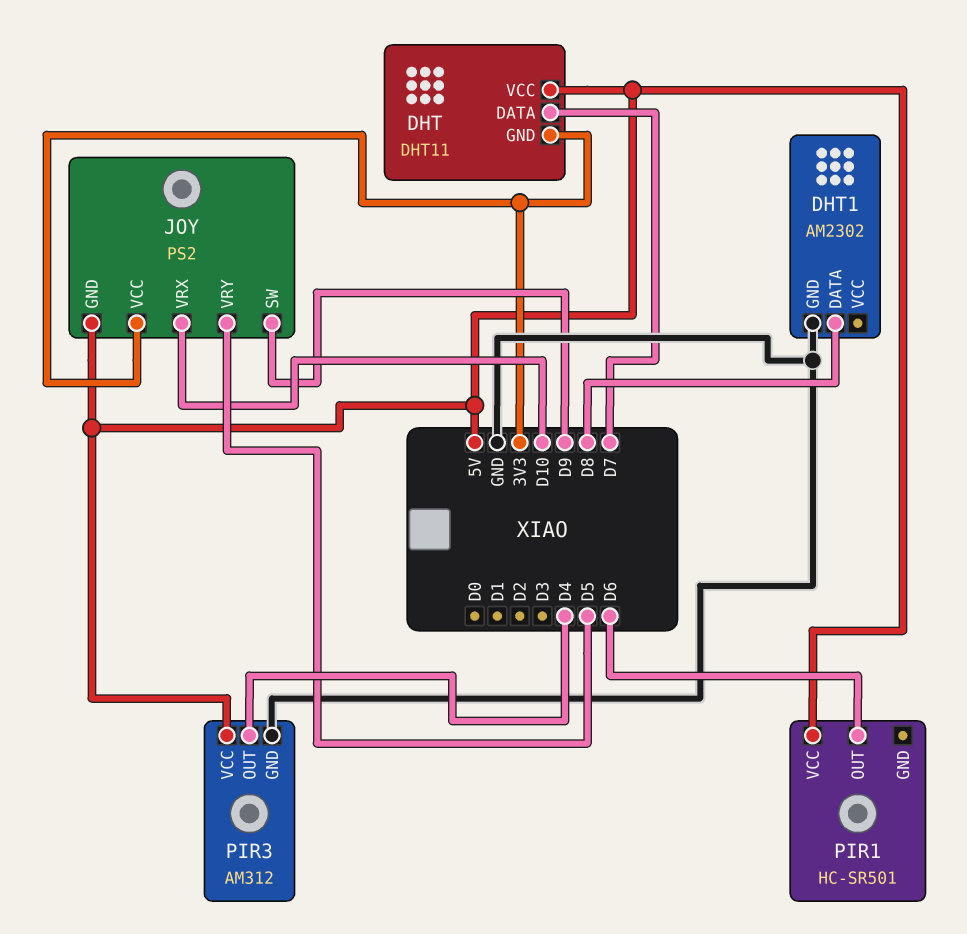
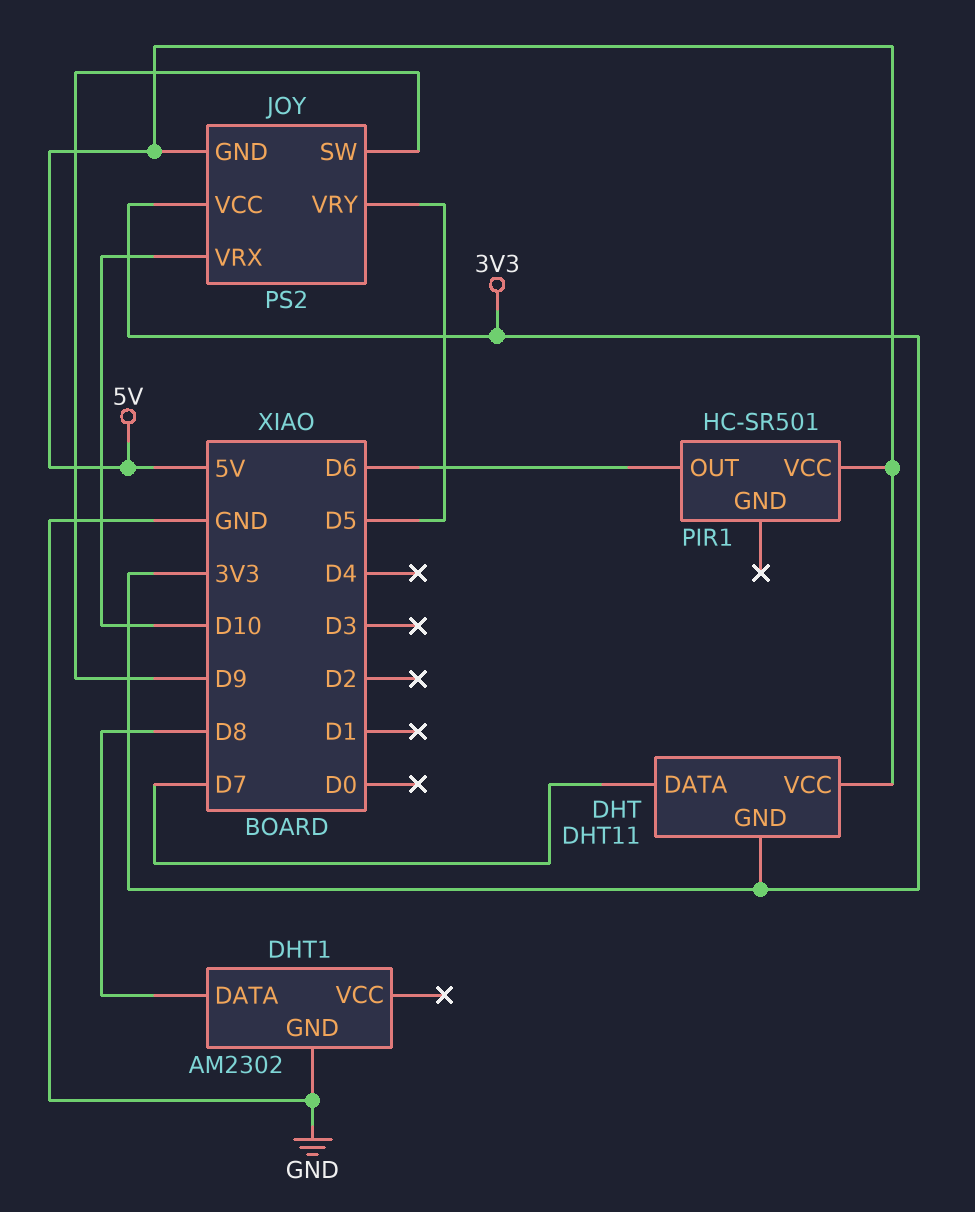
PIR3: AM312 -> none
PIR3 pin GND: GND -> none
PIR3 pin OUT: D4 -> none
PIR3 pin VCC: 5V -> none

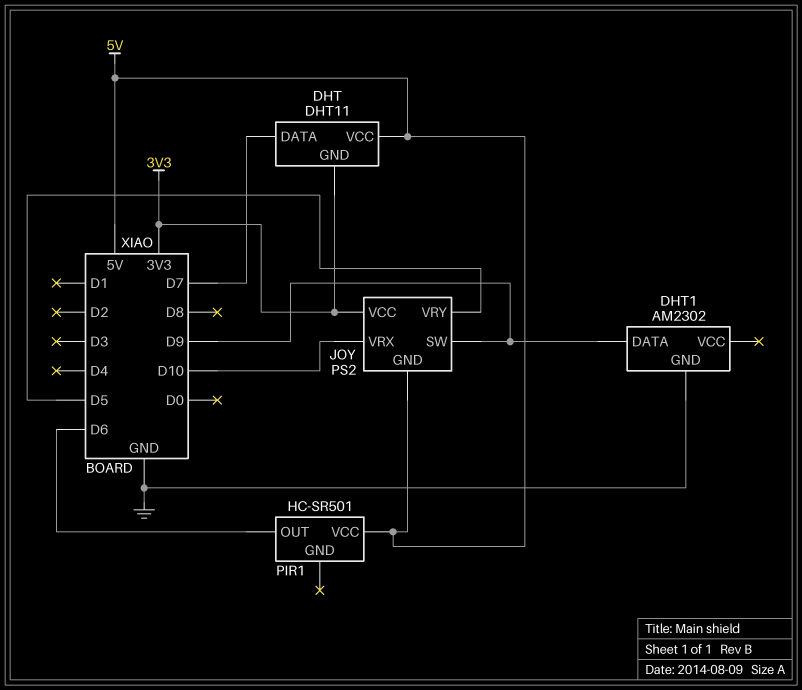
DHT1 pin DATA: D8 -> D9

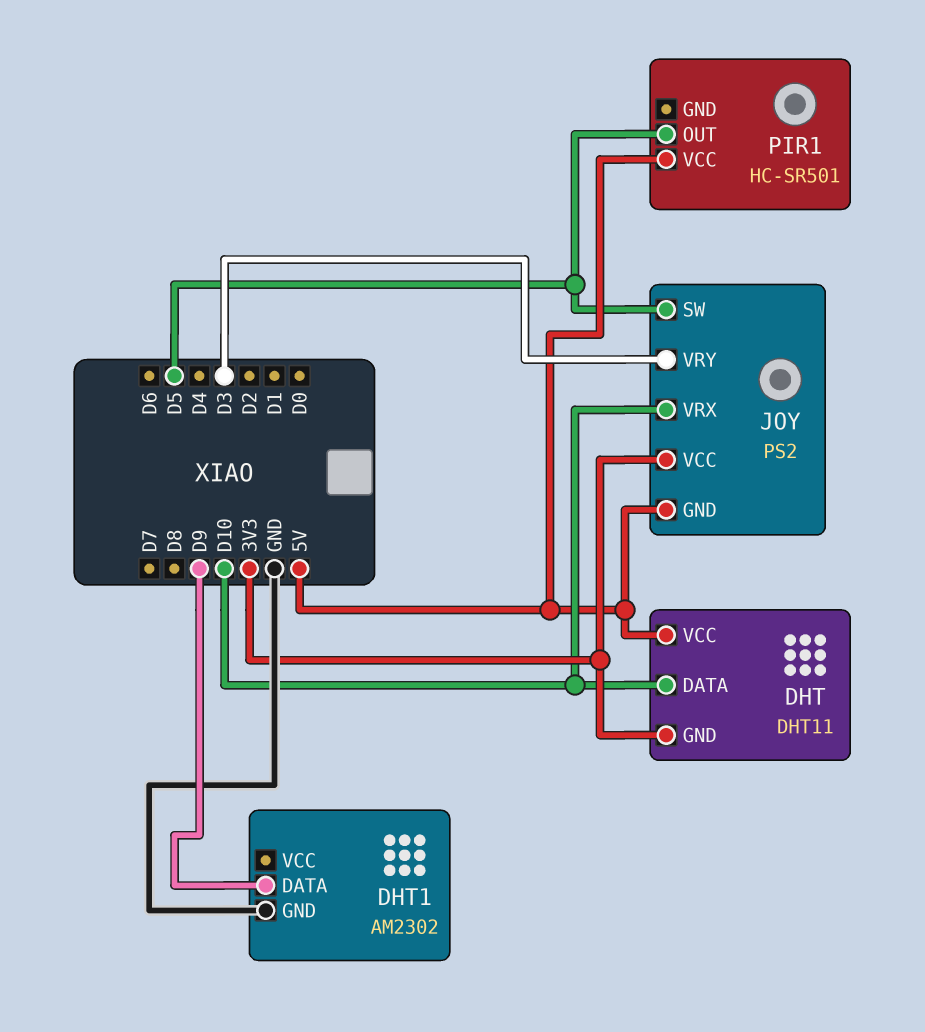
DHT pin DATA: D7 -> D10
JOY pin SW: D9 -> D5
JOY pin VRY: D5 -> D3
PIR1 pin OUT: D6 -> D5

